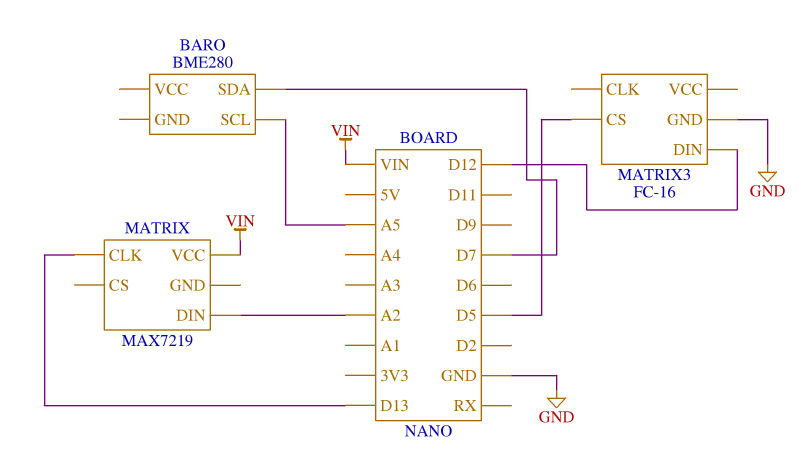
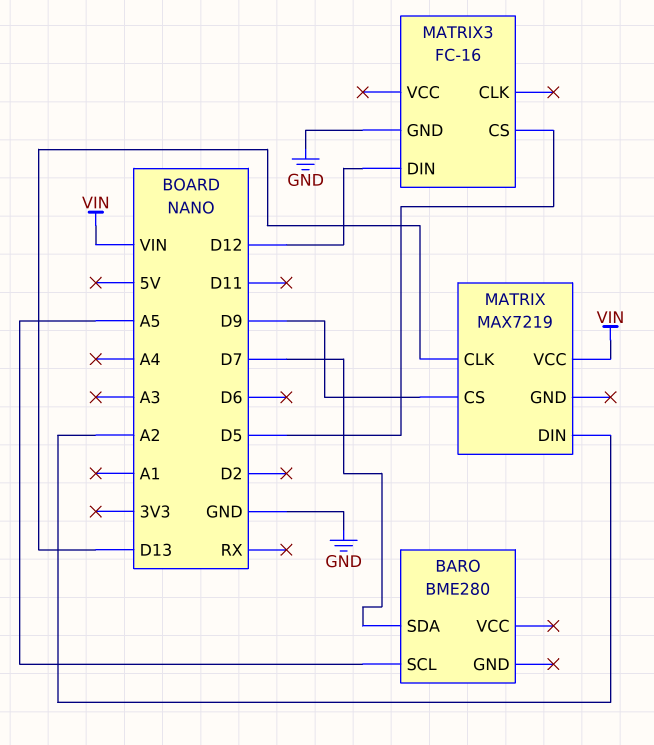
MATRIX pin CS: none -> D9

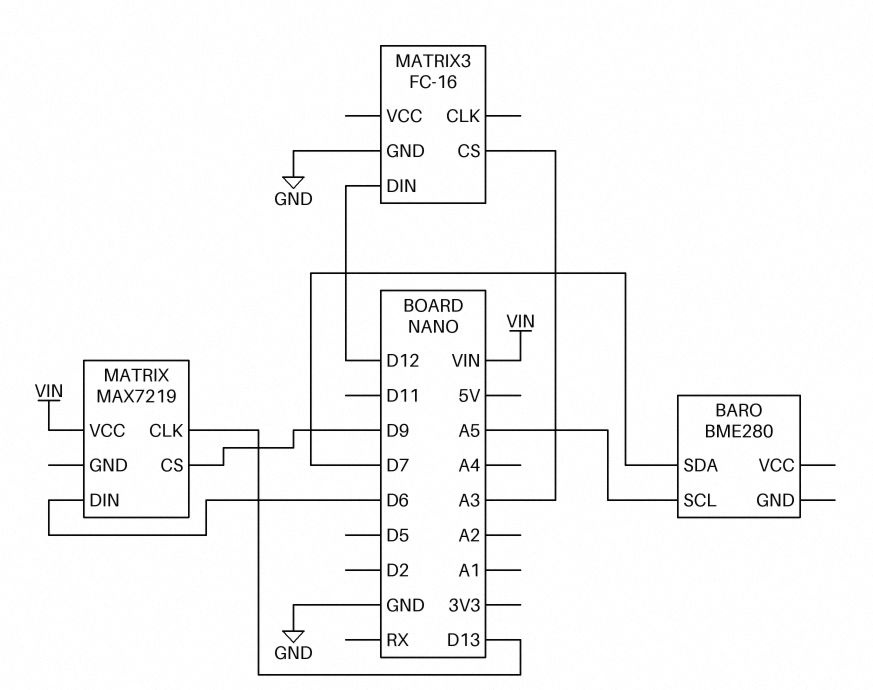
MATRIX pin DIN: A2 -> D6
MATRIX3 pin CS: D5 -> A3

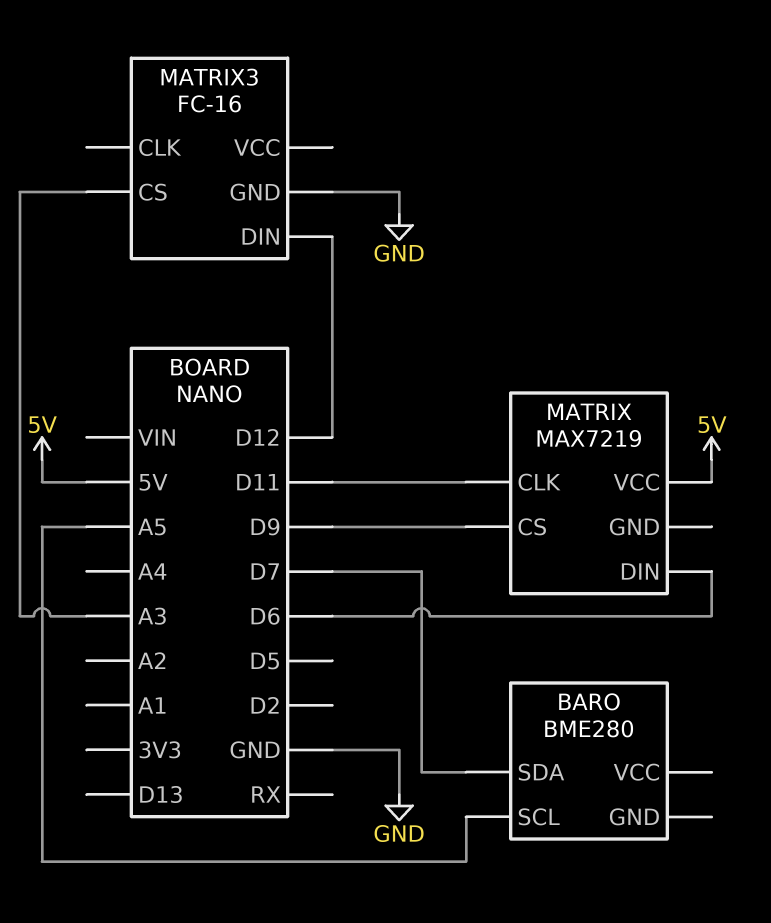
MATRIX pin CLK: D13 -> D11
MATRIX pin VCC: VIN -> 5V

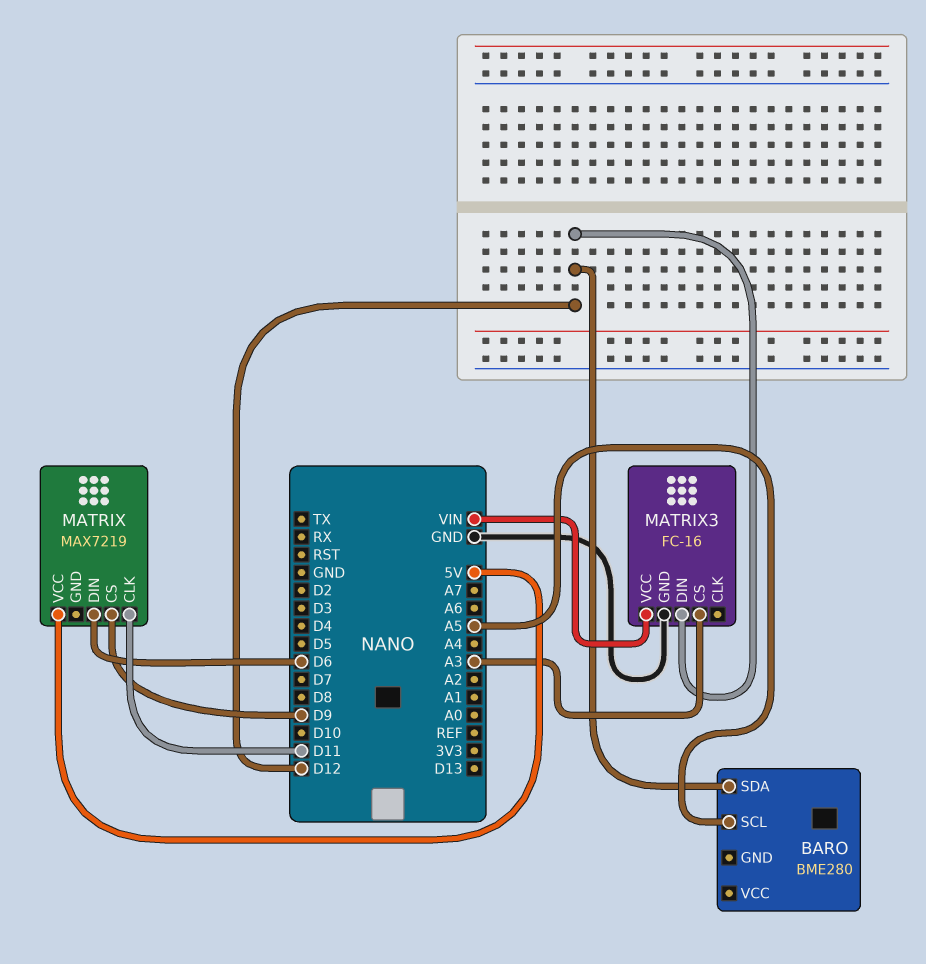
BARO pin SDA: D7 -> D12
MATRIX3 pin VCC: none -> VIN

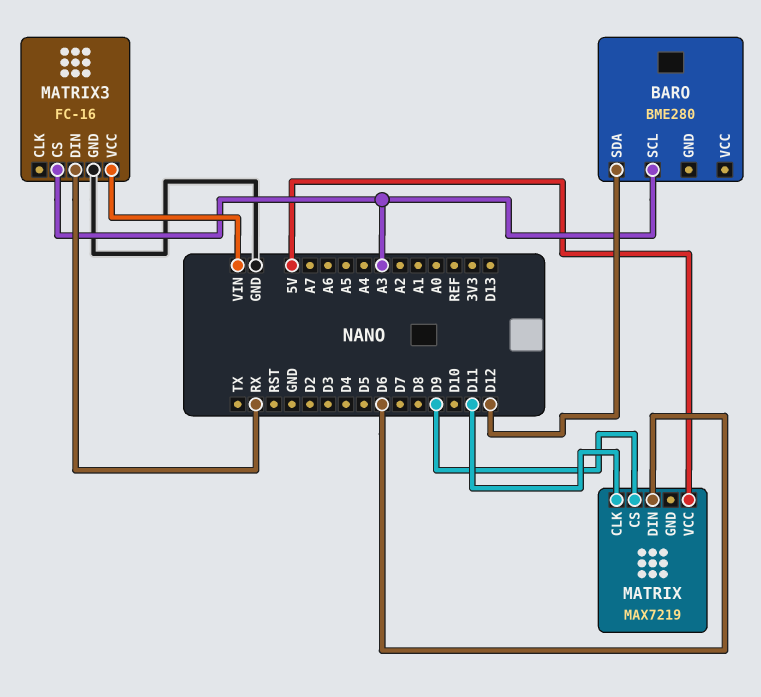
BARO pin SCL: A5 -> A3
MATRIX3 pin DIN: D12 -> RX

